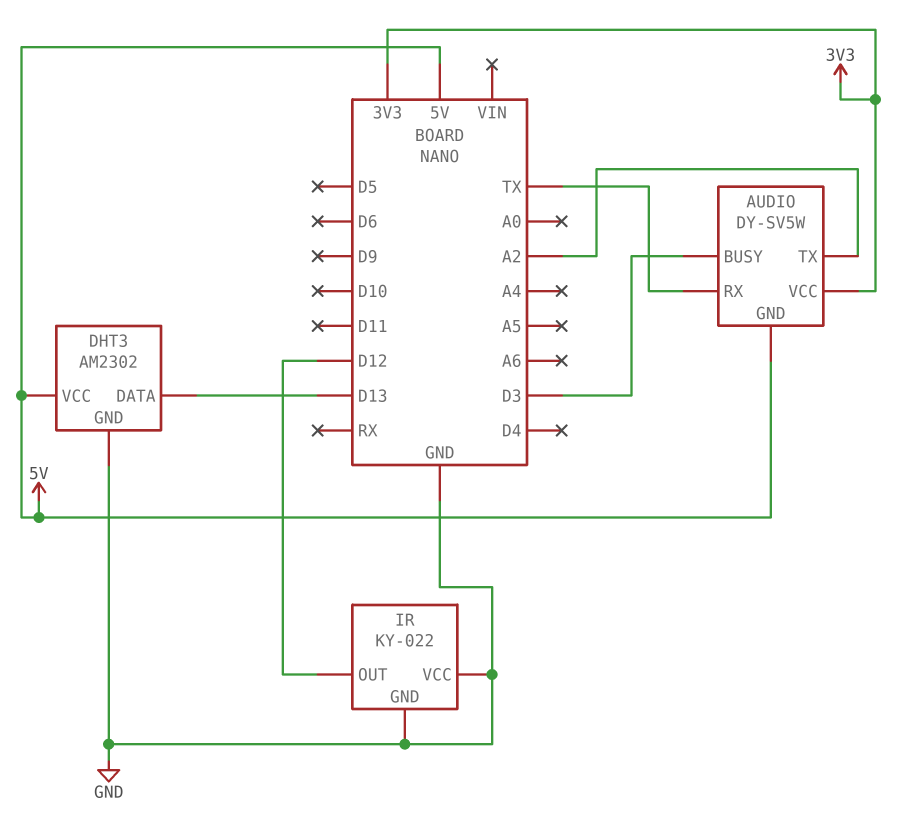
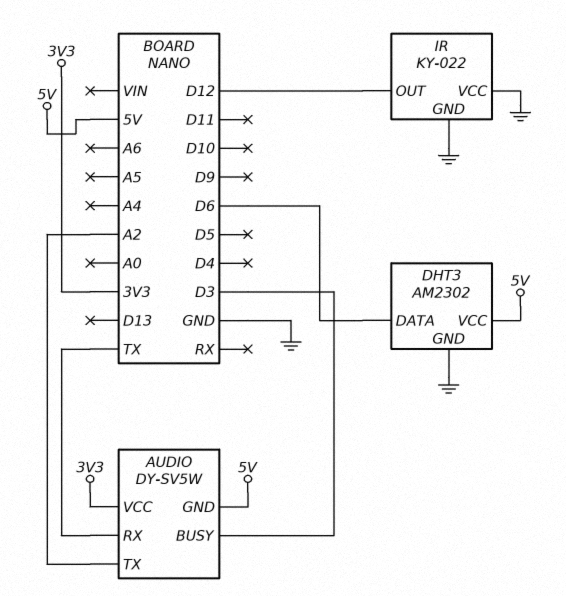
DHT3 pin DATA: D13 -> D6

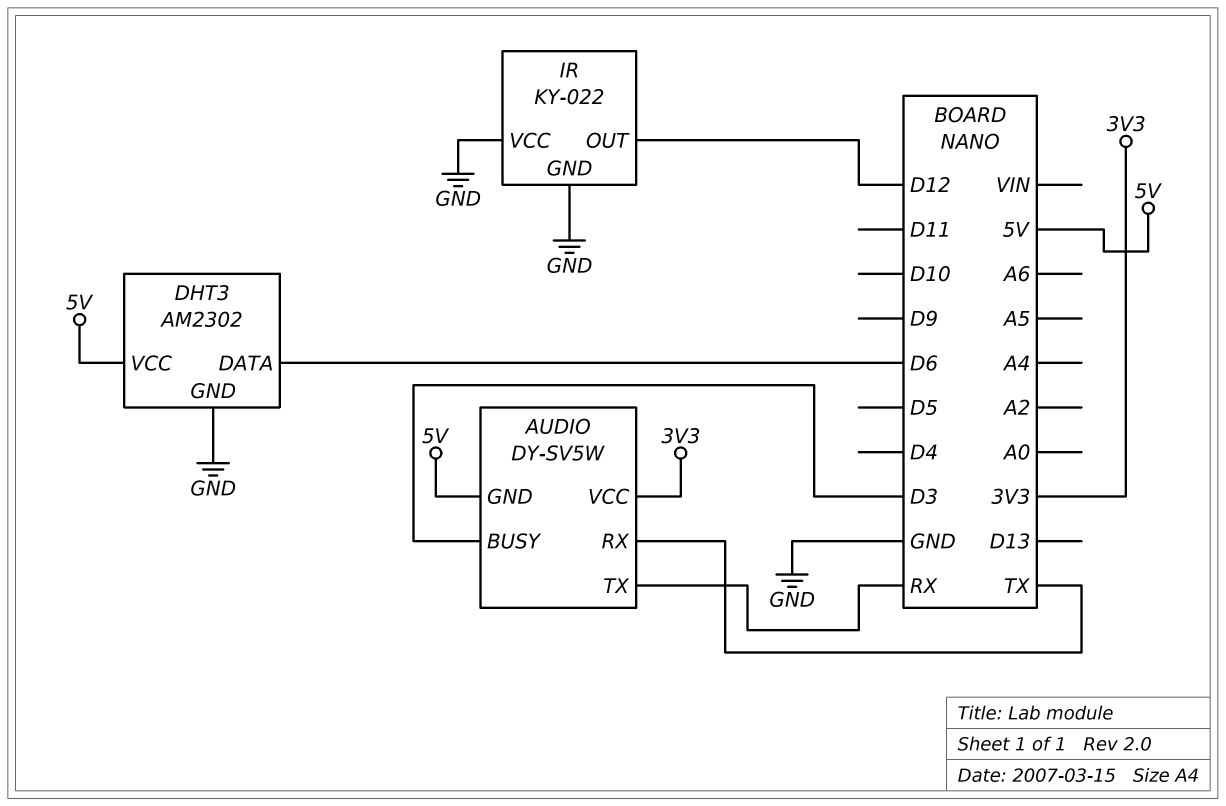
AUDIO pin TX: A2 -> RX

